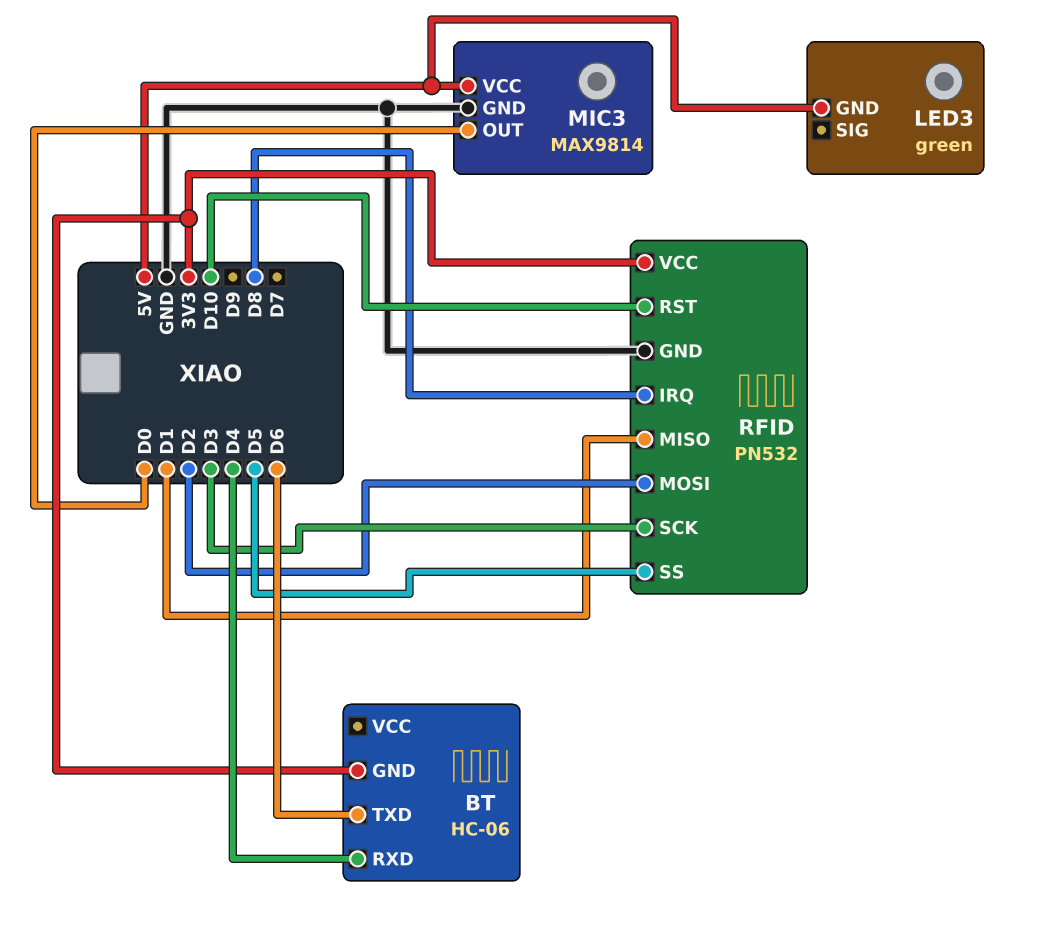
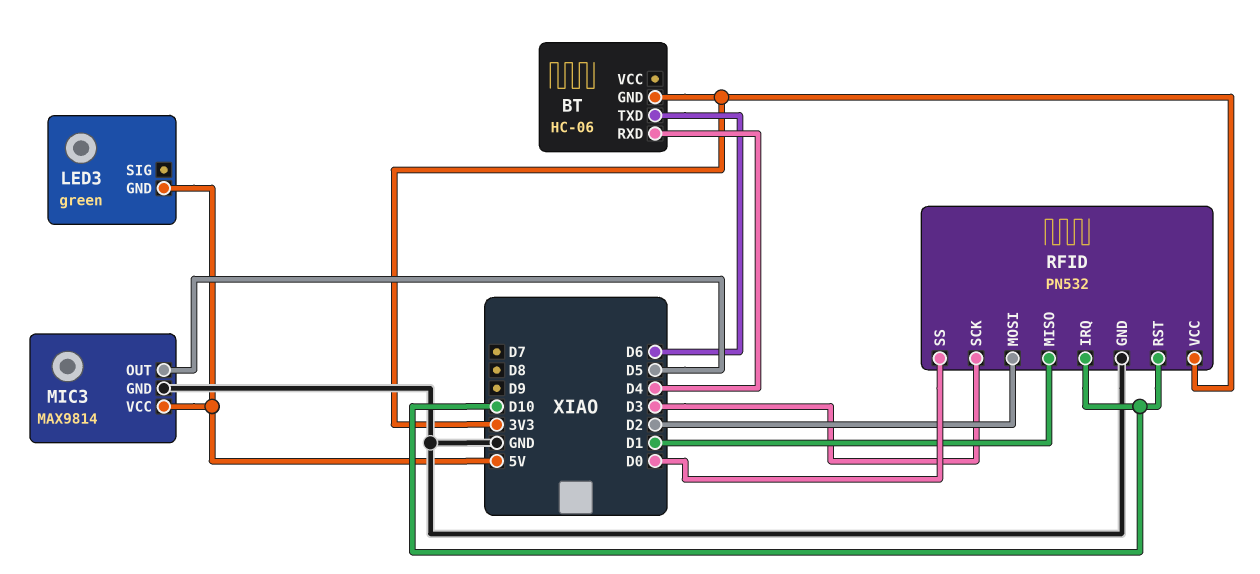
MIC3 pin OUT: D0 -> D5
RFID pin IRQ: D8 -> D10
RFID pin SS: D5 -> D0

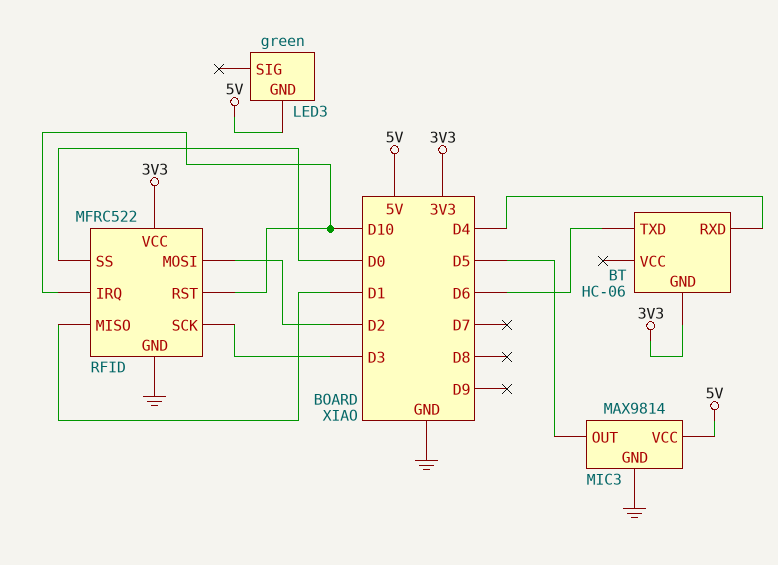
RFID: PN532 -> MFRC522

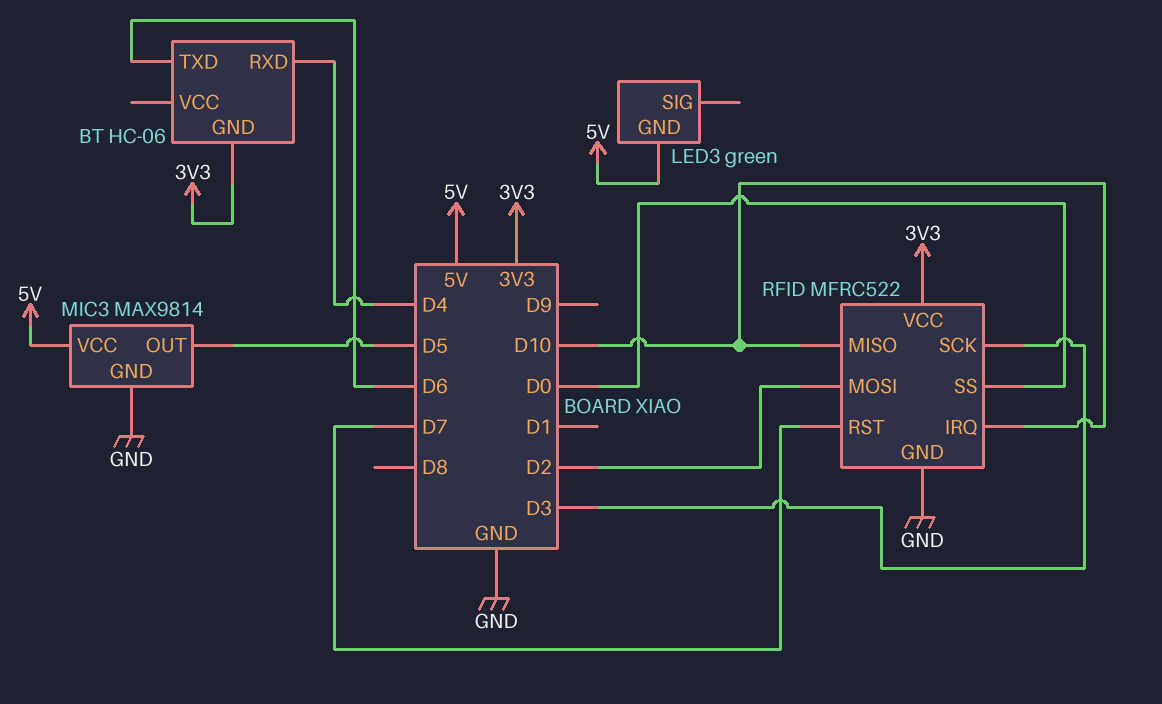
RFID pin MISO: D1 -> D10
RFID pin RST: D10 -> D7

